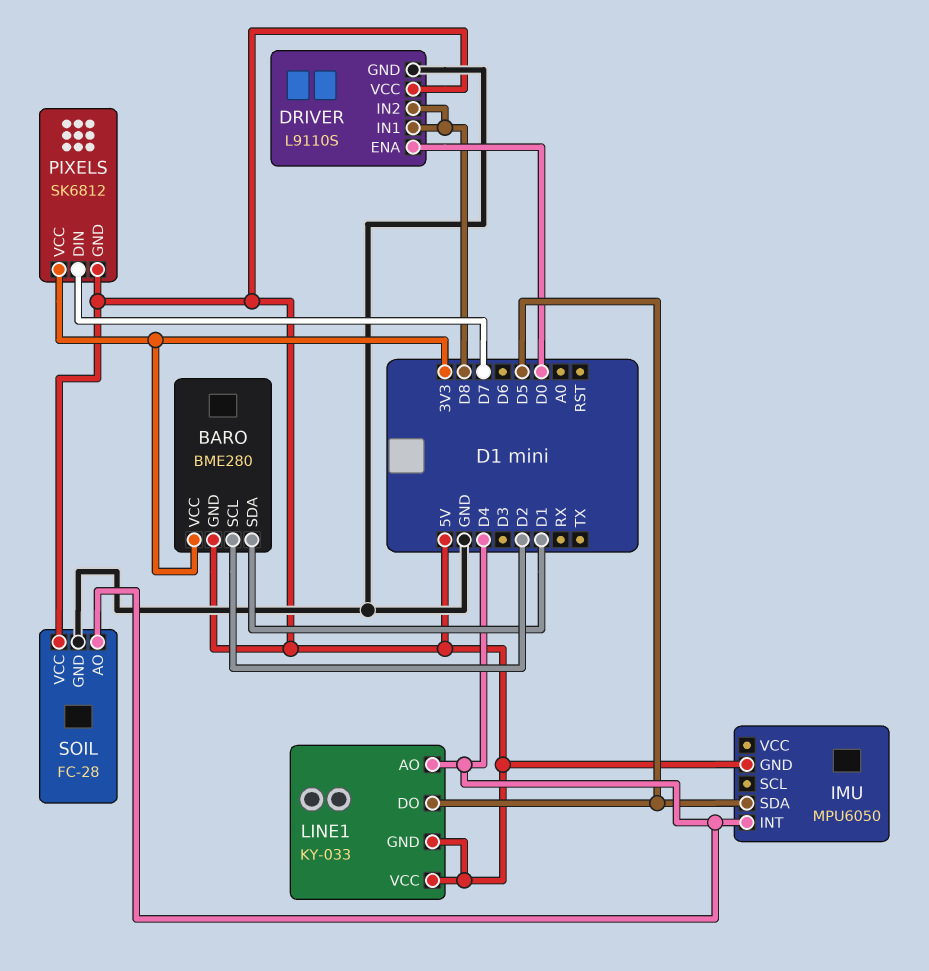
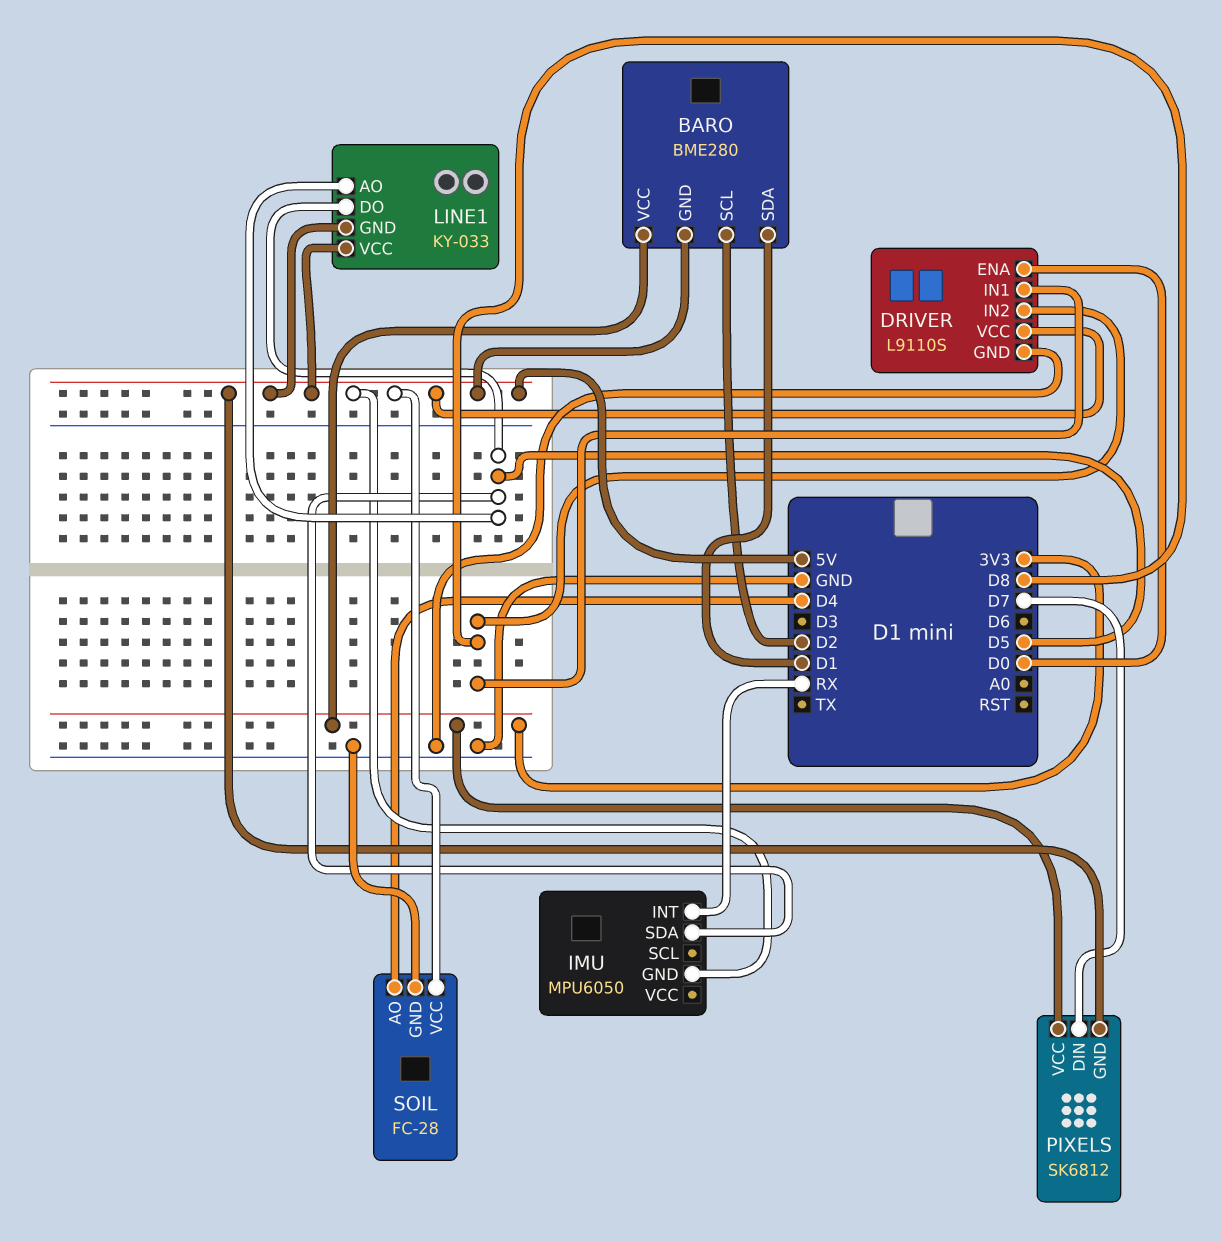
IMU pin INT: D4 -> RX
LINE1 pin AO: D4 -> D5

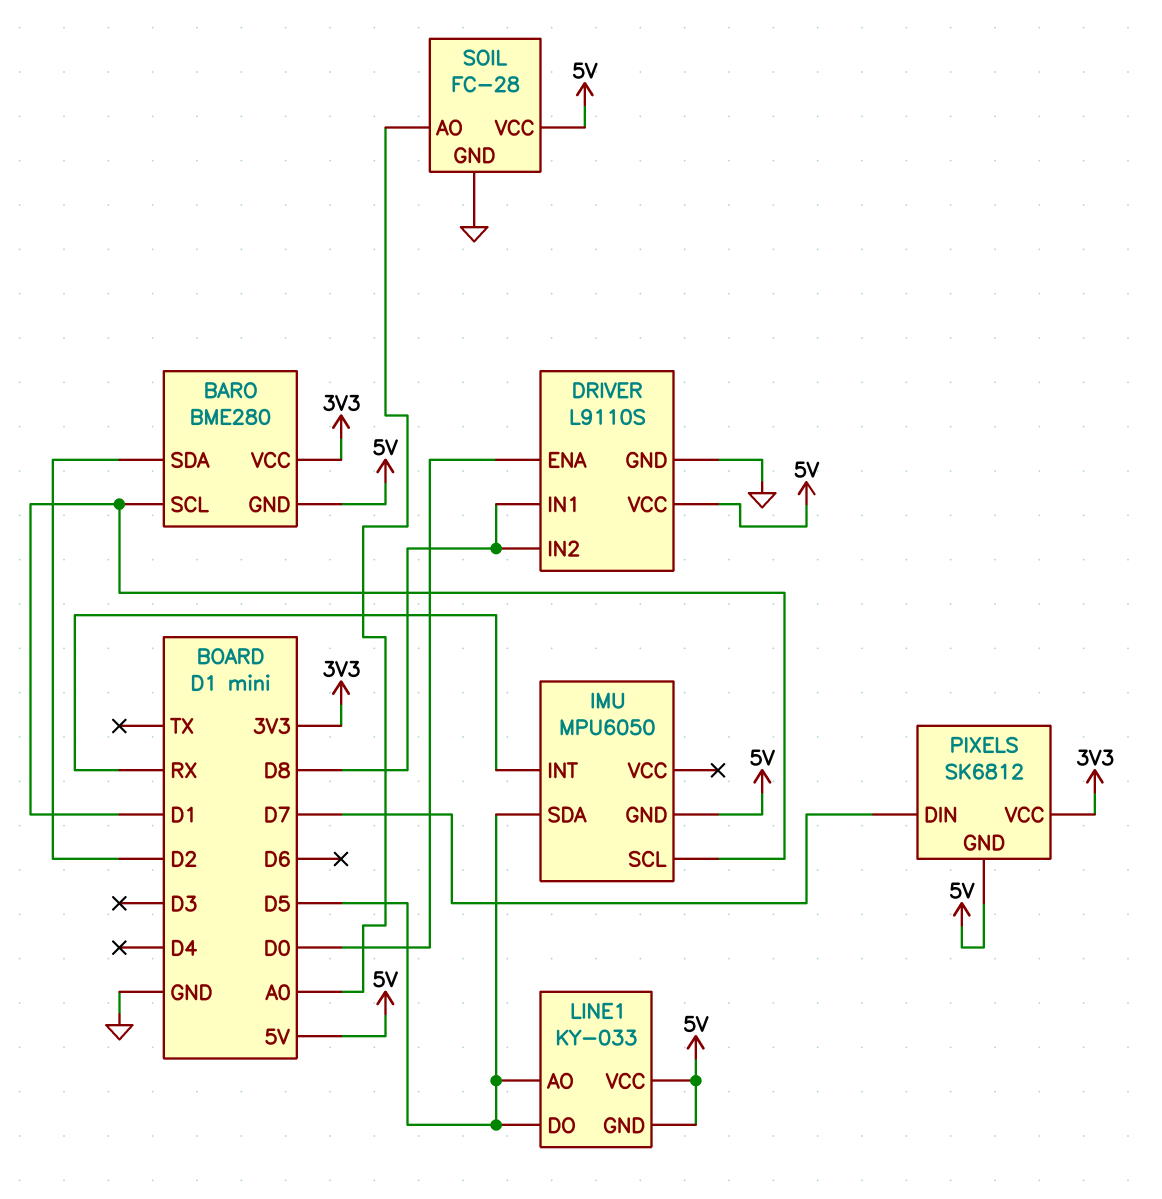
BARO pin SCL: D2 -> D1
BARO pin SDA: D1 -> D2
IMU pin SCL: none -> D1
SOIL pin AO: D4 -> A0

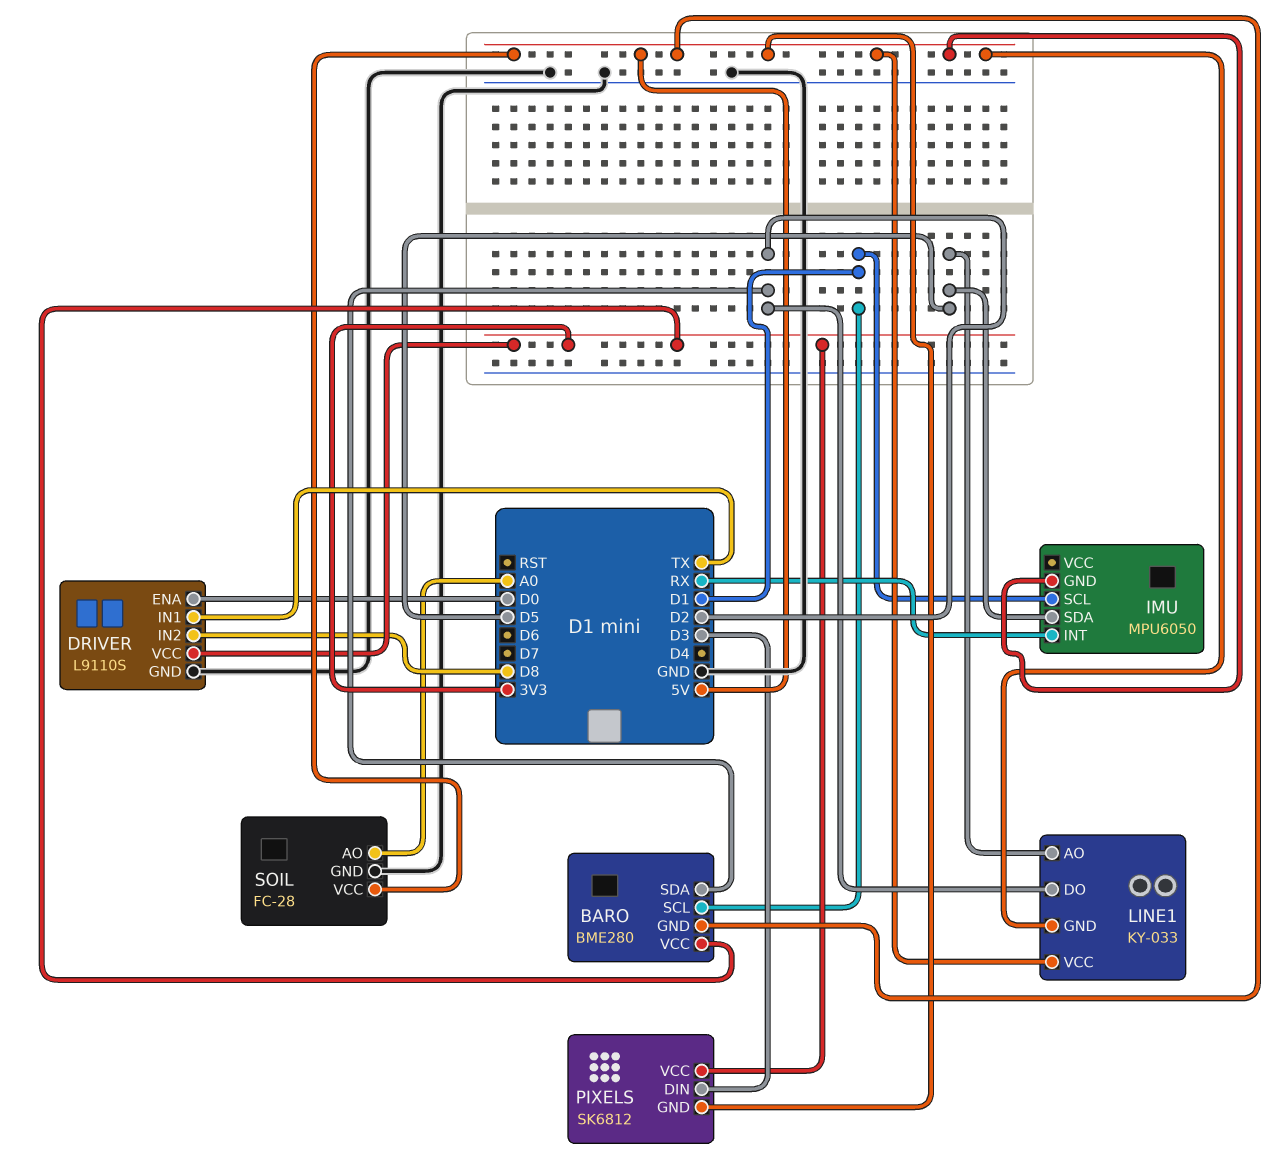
DRIVER pin IN1: D8 -> TX
DRIVER pin VCC: 5V -> 3V3
LINE1 pin DO: D5 -> D2
PIXELS pin DIN: D7 -> D3

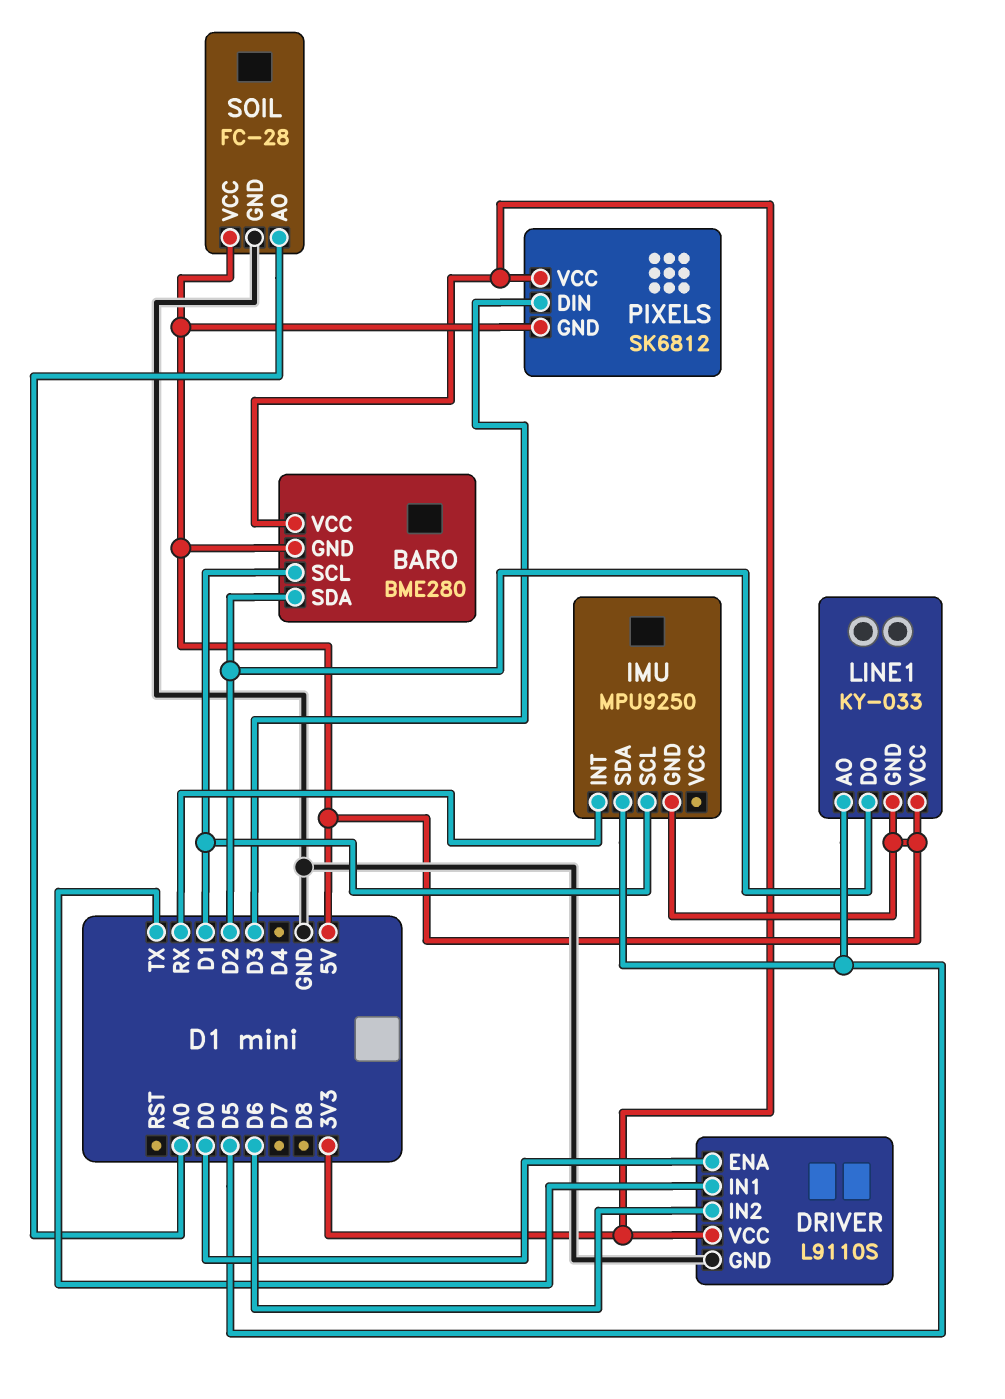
DRIVER pin IN2: D8 -> D6
IMU: MPU6050 -> MPU9250

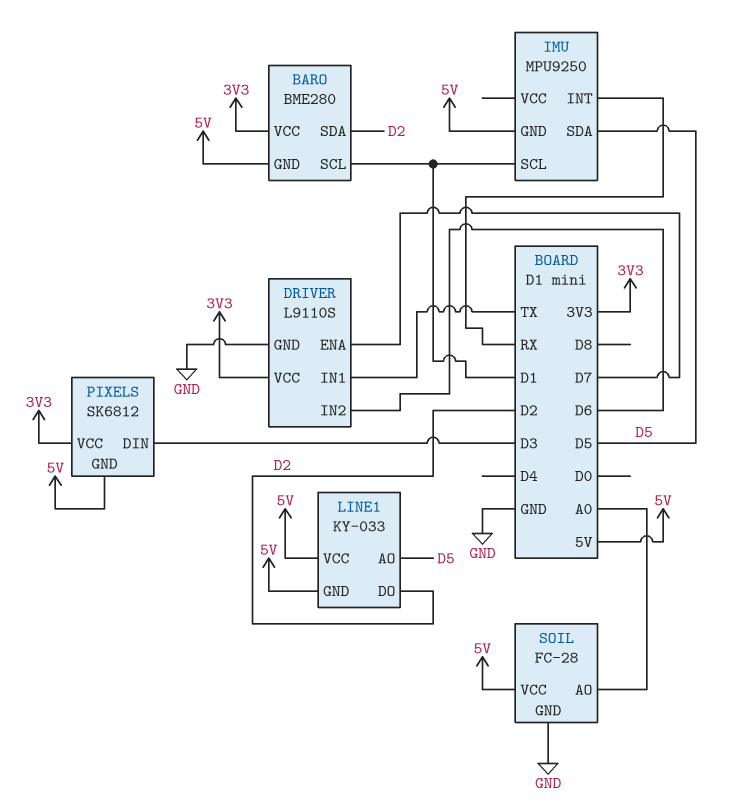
DRIVER pin ENA: D0 -> D7

